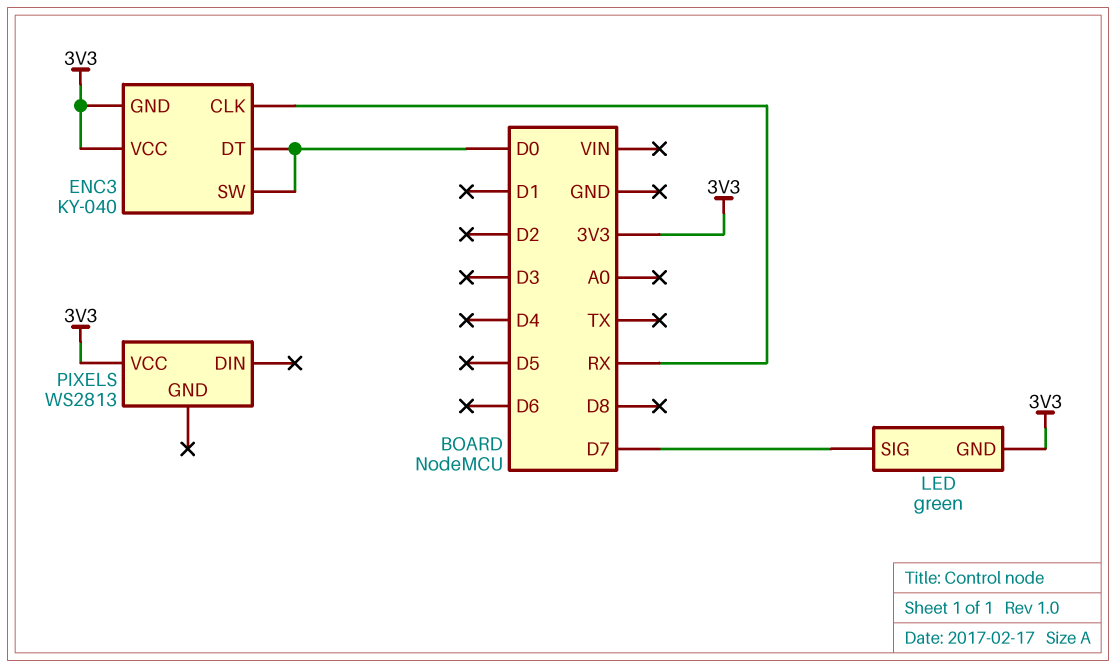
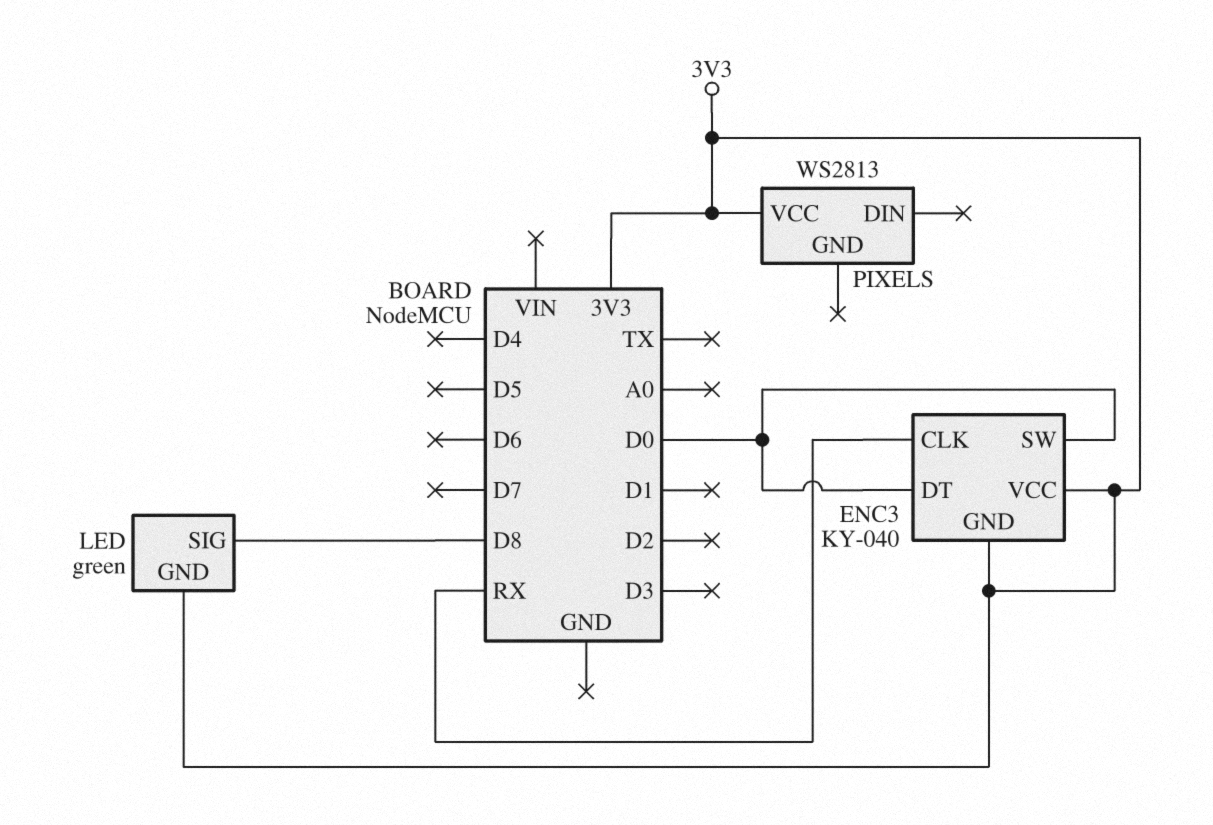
LED pin SIG: D7 -> D8

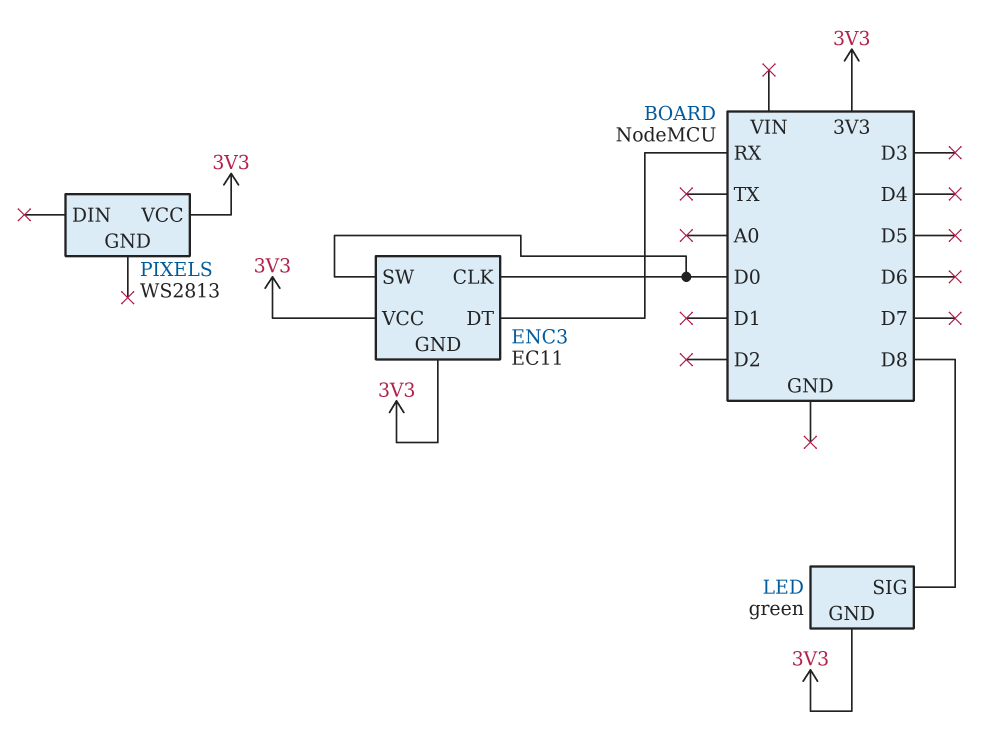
ENC3: KY-040 -> EC11
ENC3 pin CLK: RX -> D0
ENC3 pin DT: D0 -> RX

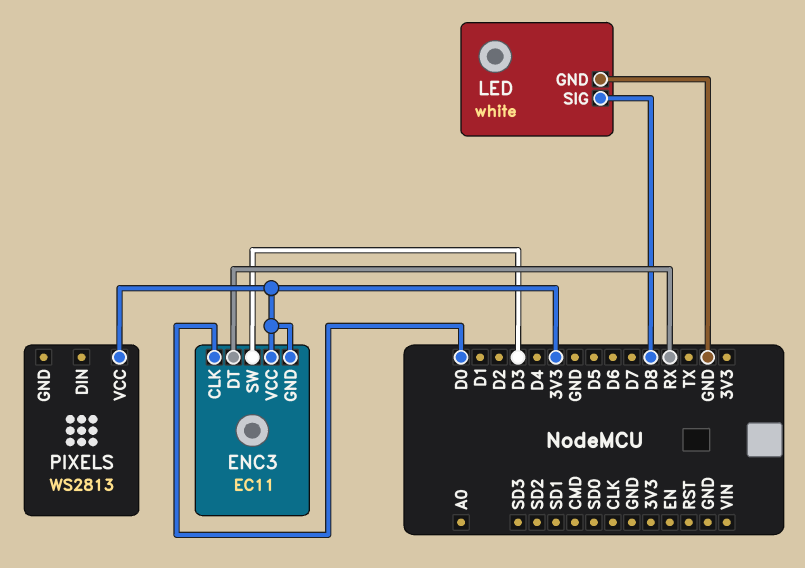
ENC3 pin SW: D0 -> D3
LED: green -> white
LED pin GND: 3V3 -> GND

